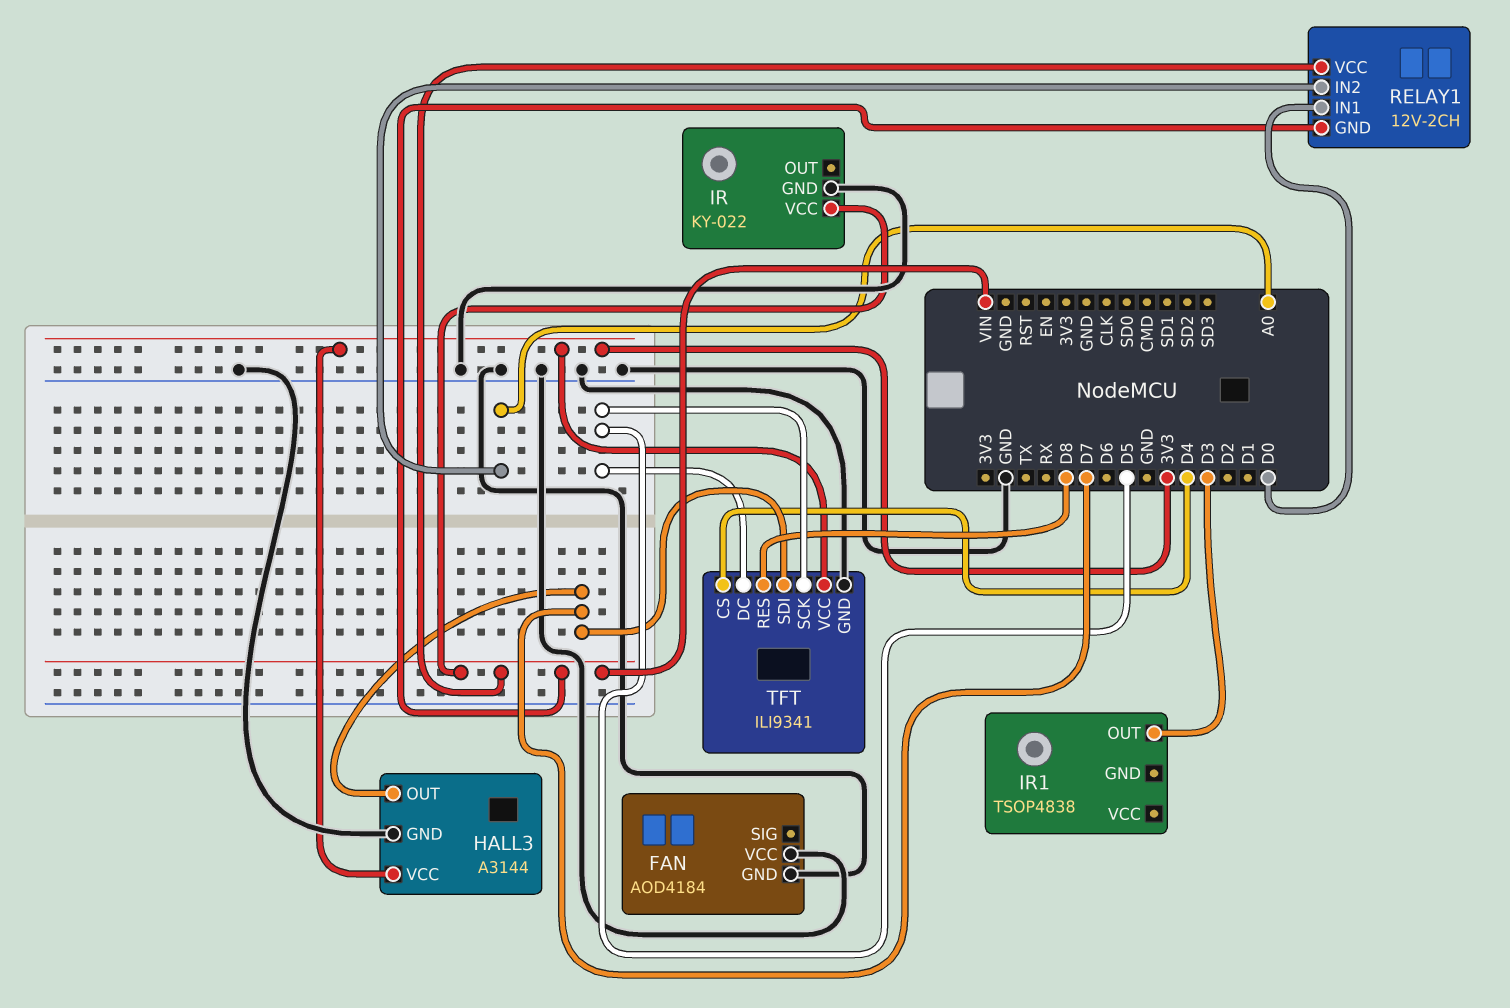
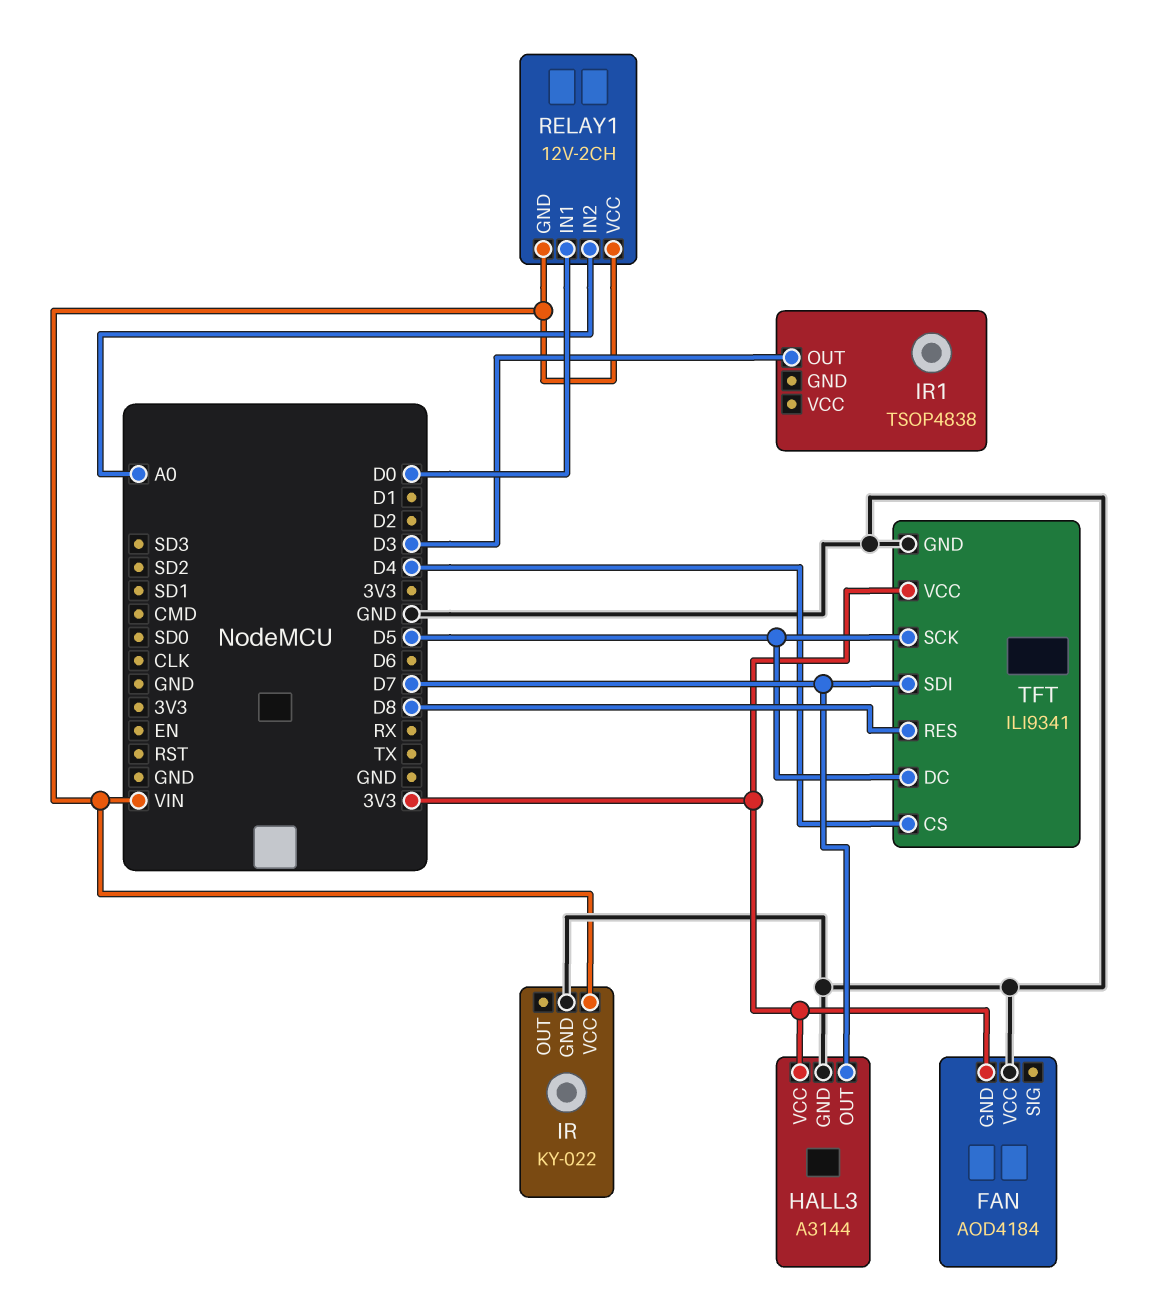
FAN pin GND: GND -> 3V3

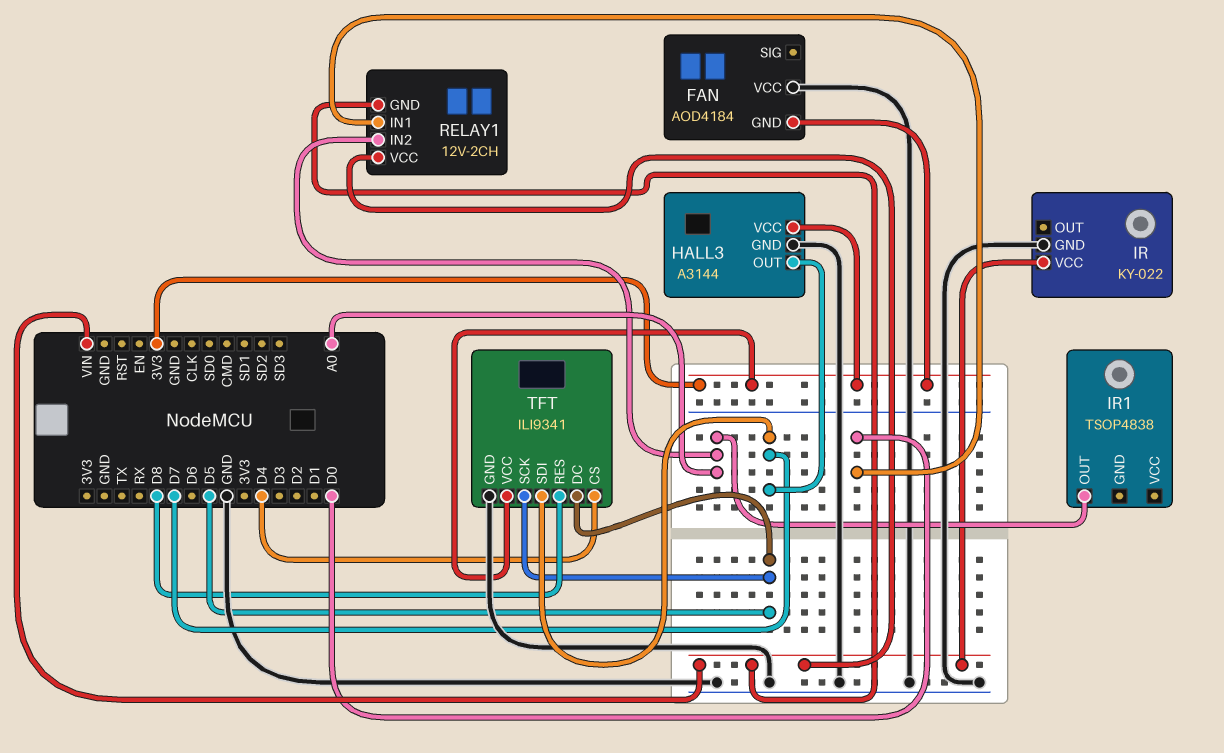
IR1 pin OUT: D3 -> A0

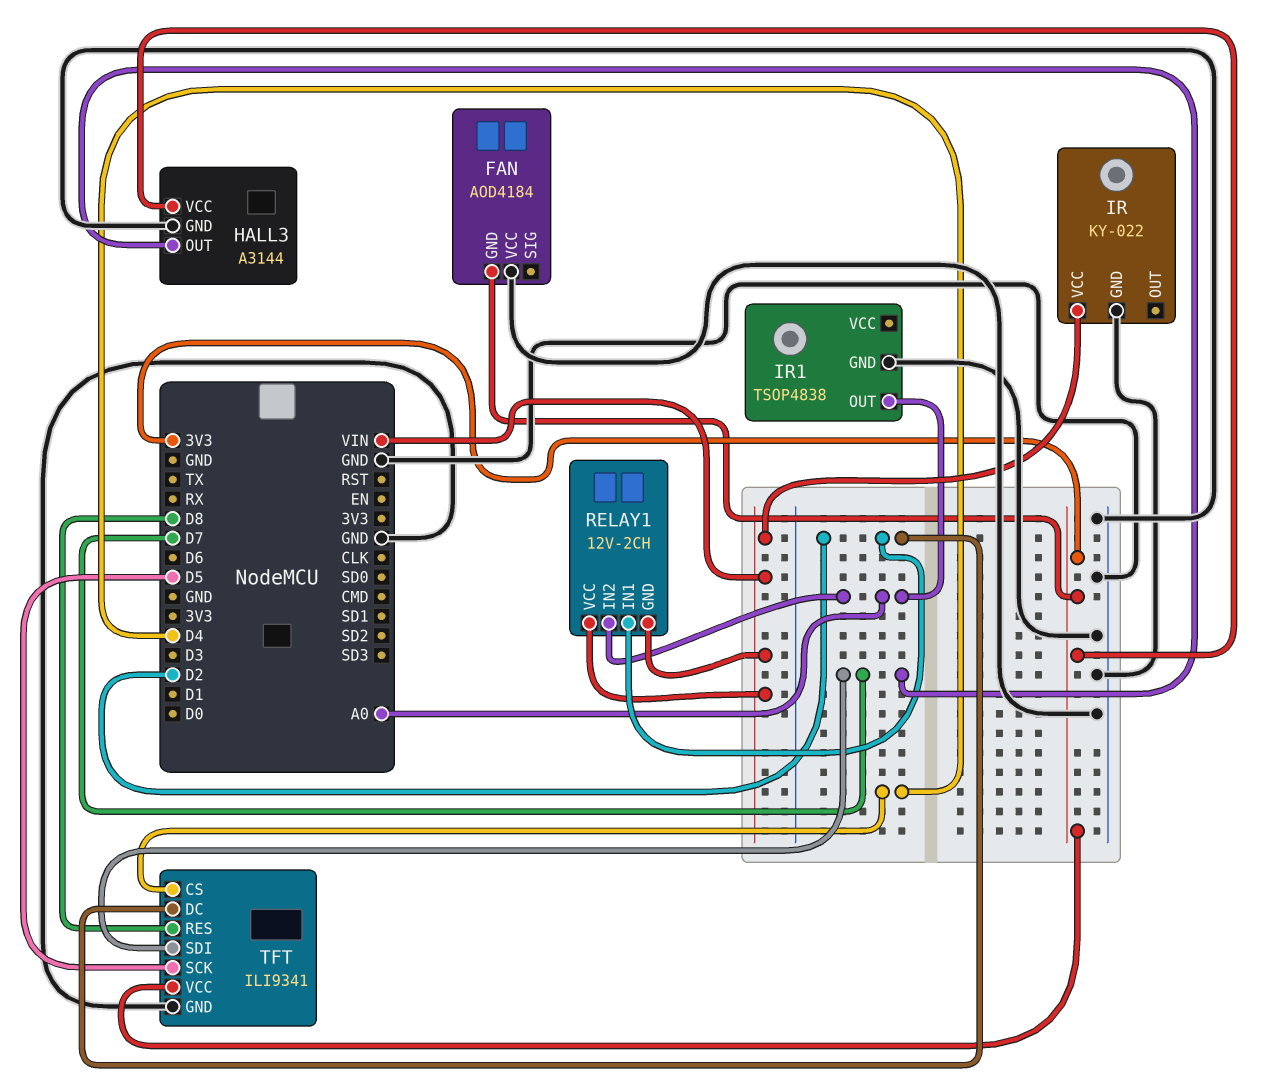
IR1 pin GND: none -> GND
RELAY1 pin IN1: D0 -> D2
TFT pin DC: D5 -> D2

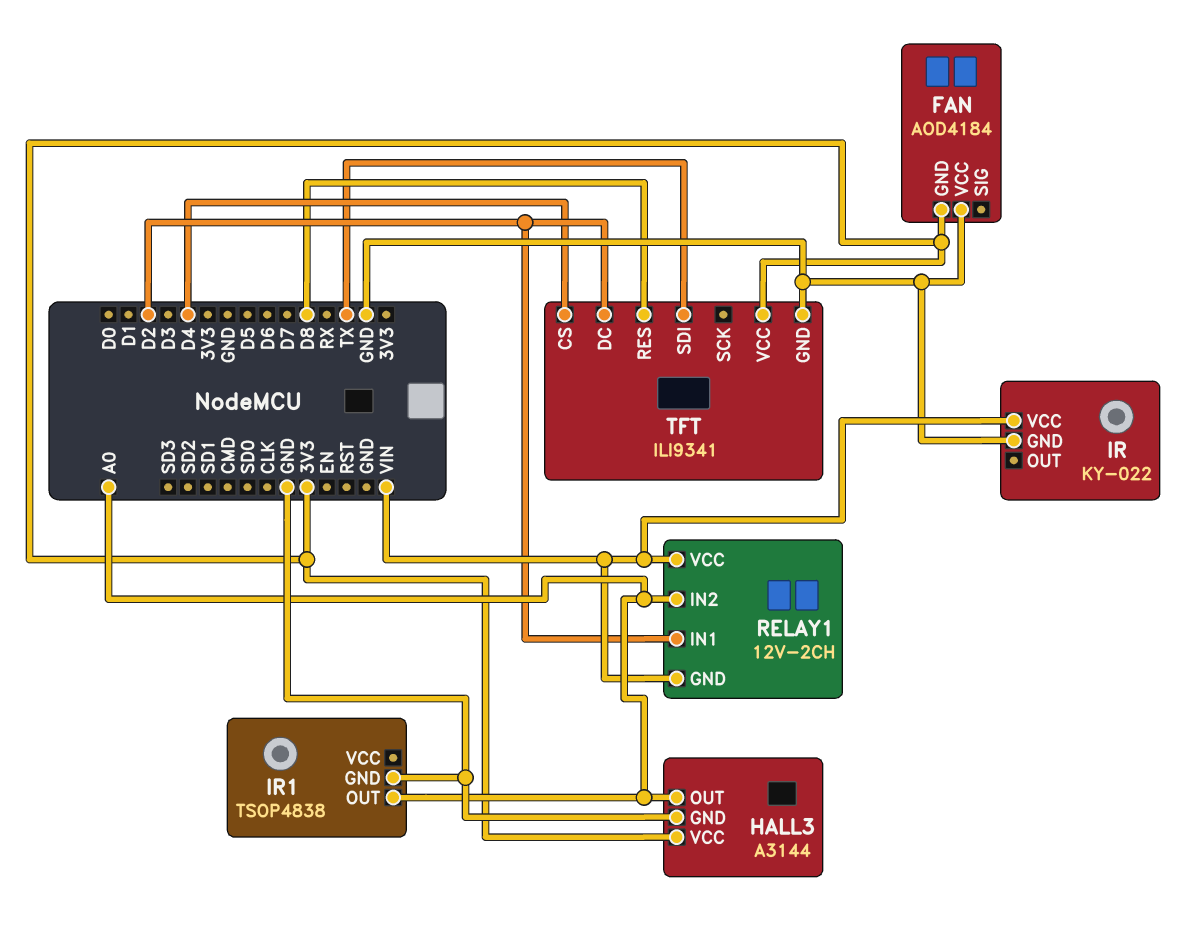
HALL3 pin OUT: D7 -> A0
TFT pin SCK: D5 -> none
TFT pin SDI: D7 -> TX

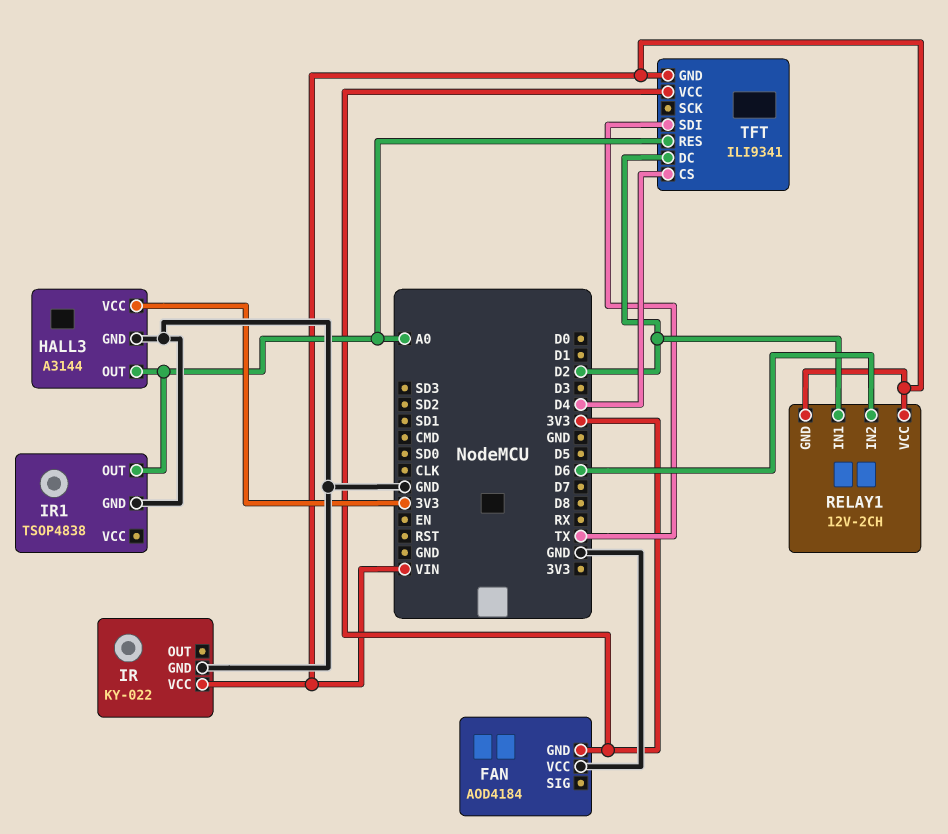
RELAY1 pin IN2: A0 -> D6
TFT pin GND: GND -> VIN
TFT pin RES: D8 -> A0

